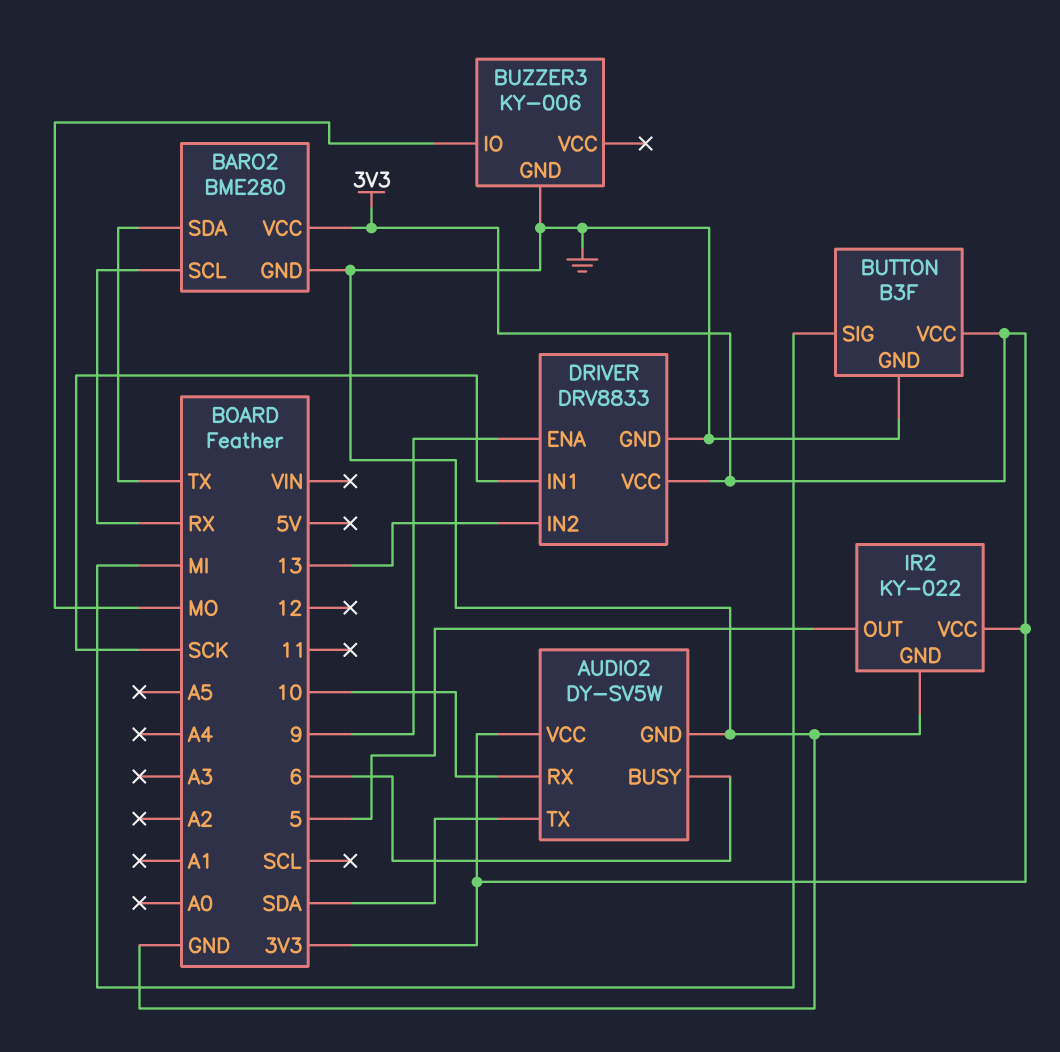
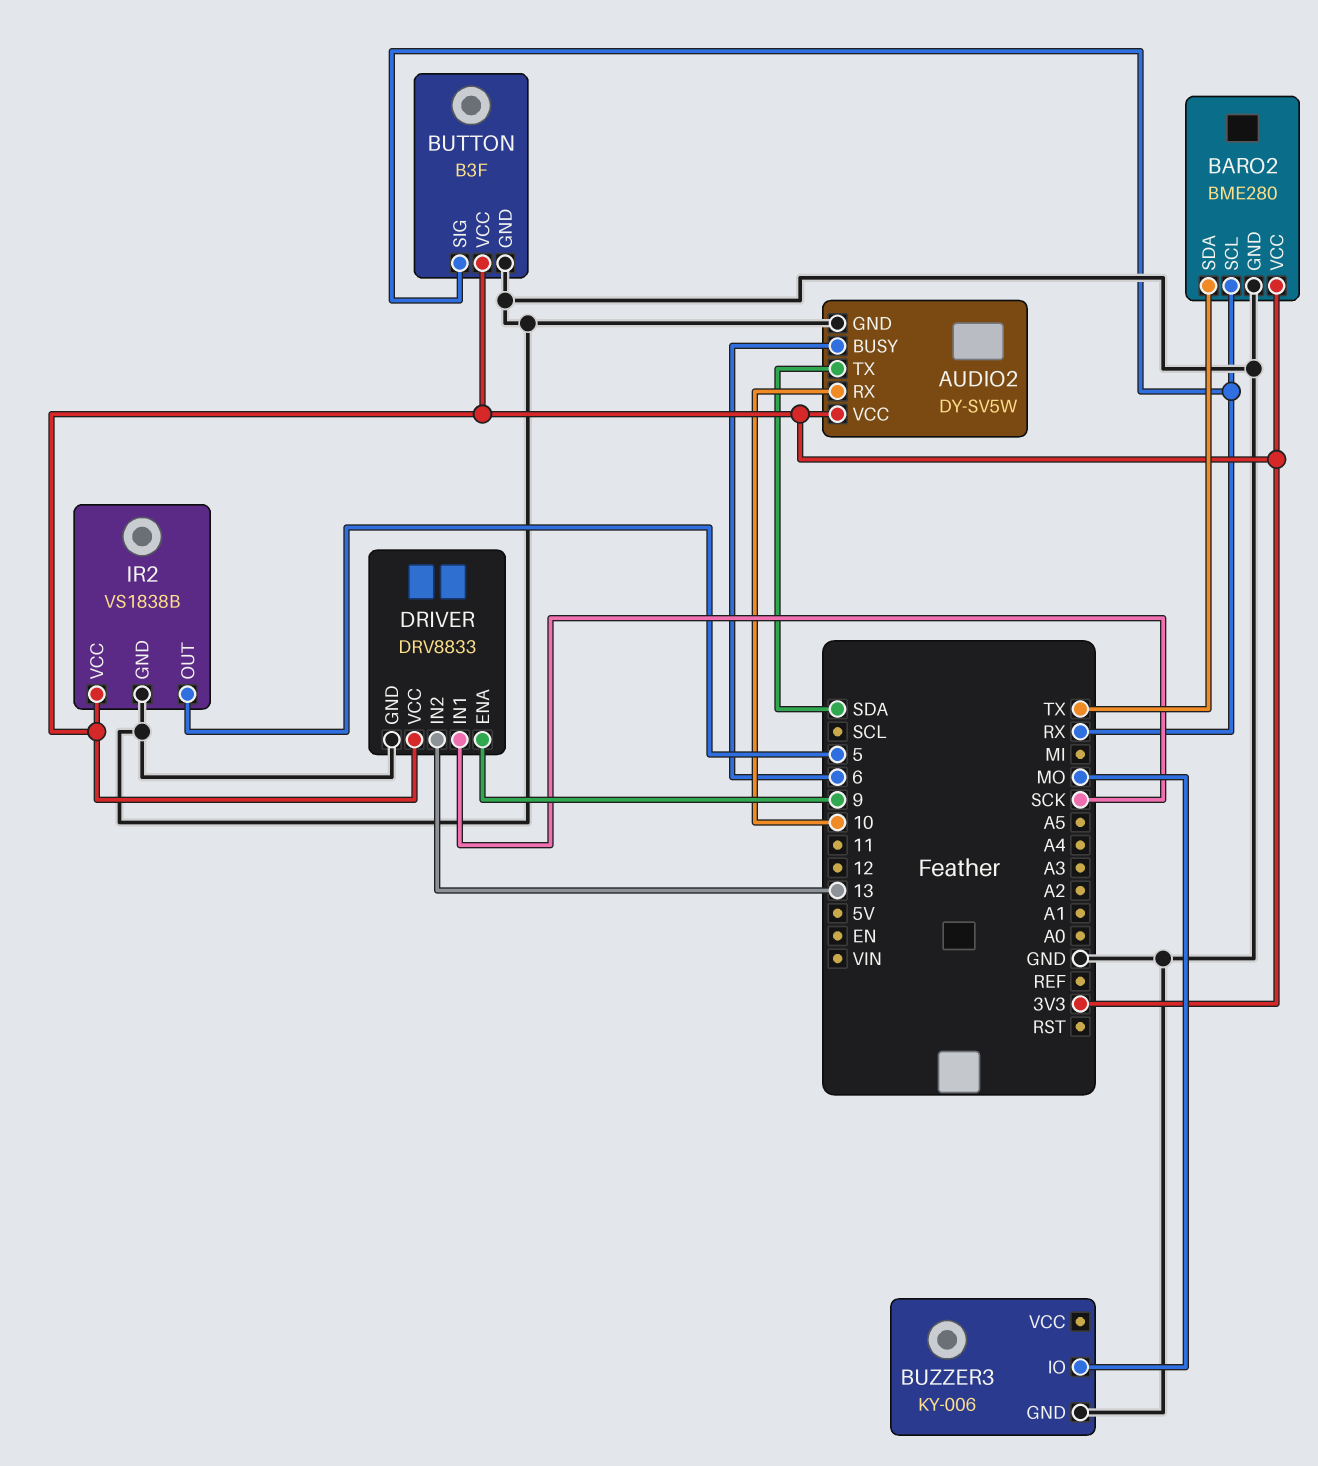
BUTTON pin SIG: MI -> RX
IR2: KY-022 -> VS1838B

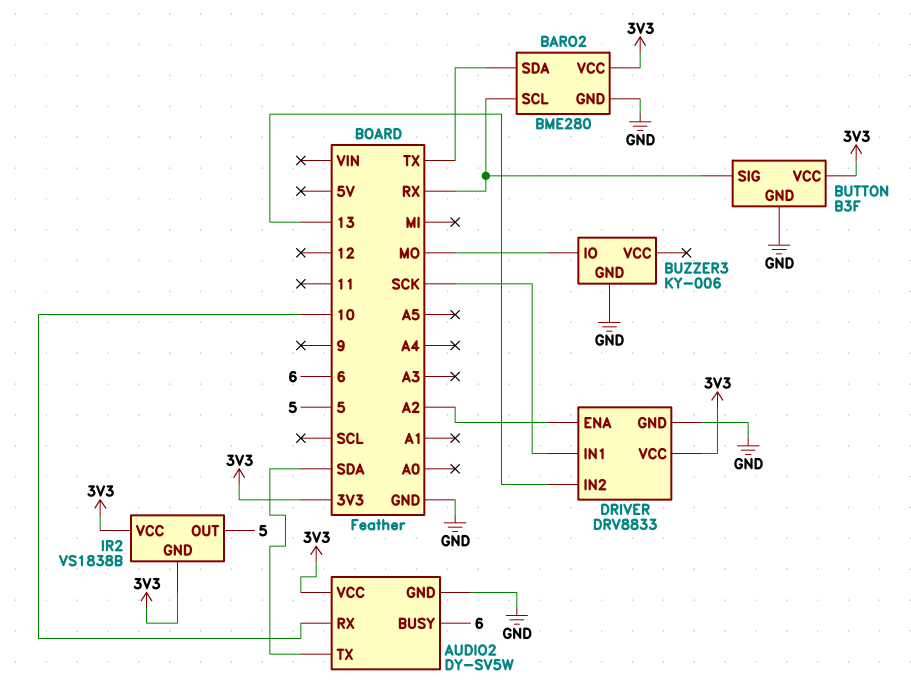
DRIVER pin ENA: 9 -> A2
IR2 pin GND: GND -> 3V3

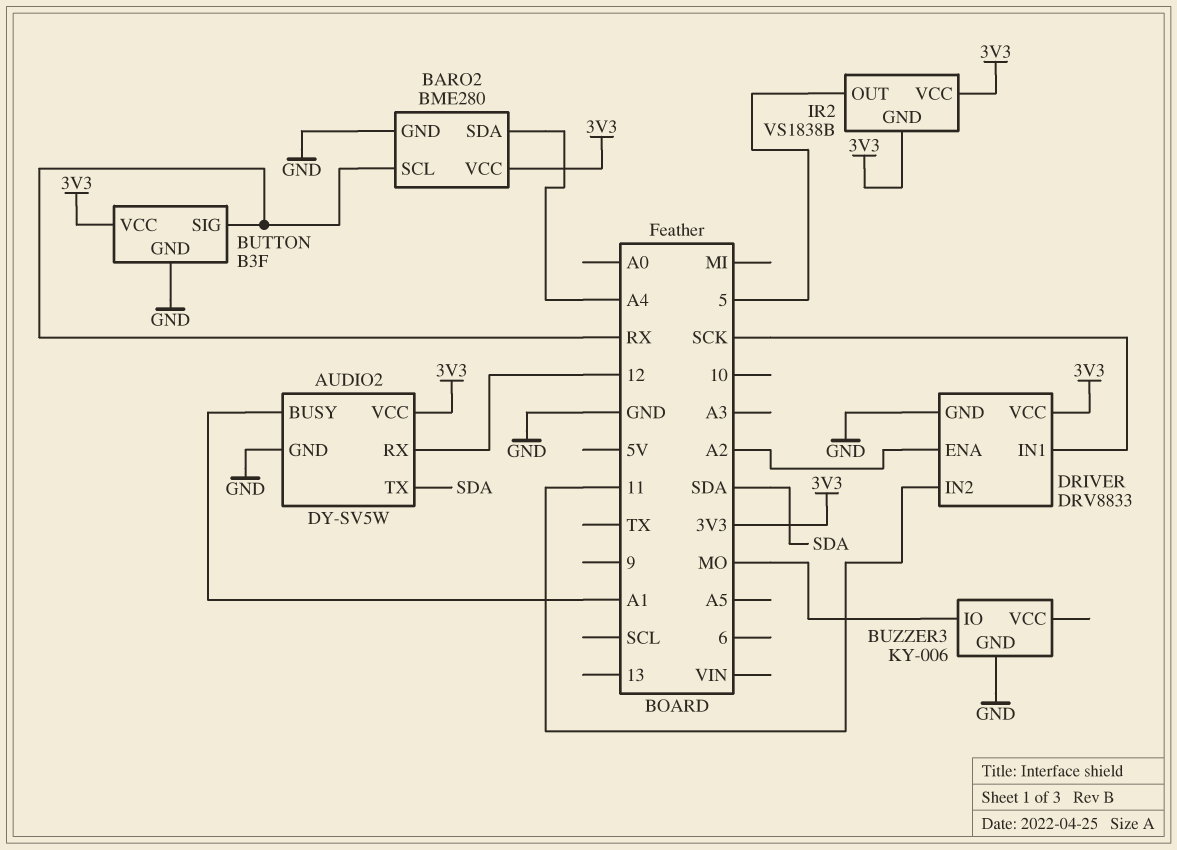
AUDIO2 pin BUSY: 6 -> A1
AUDIO2 pin RX: 10 -> 12
BARO2 pin SDA: TX -> A4
DRIVER pin IN2: 13 -> 11

